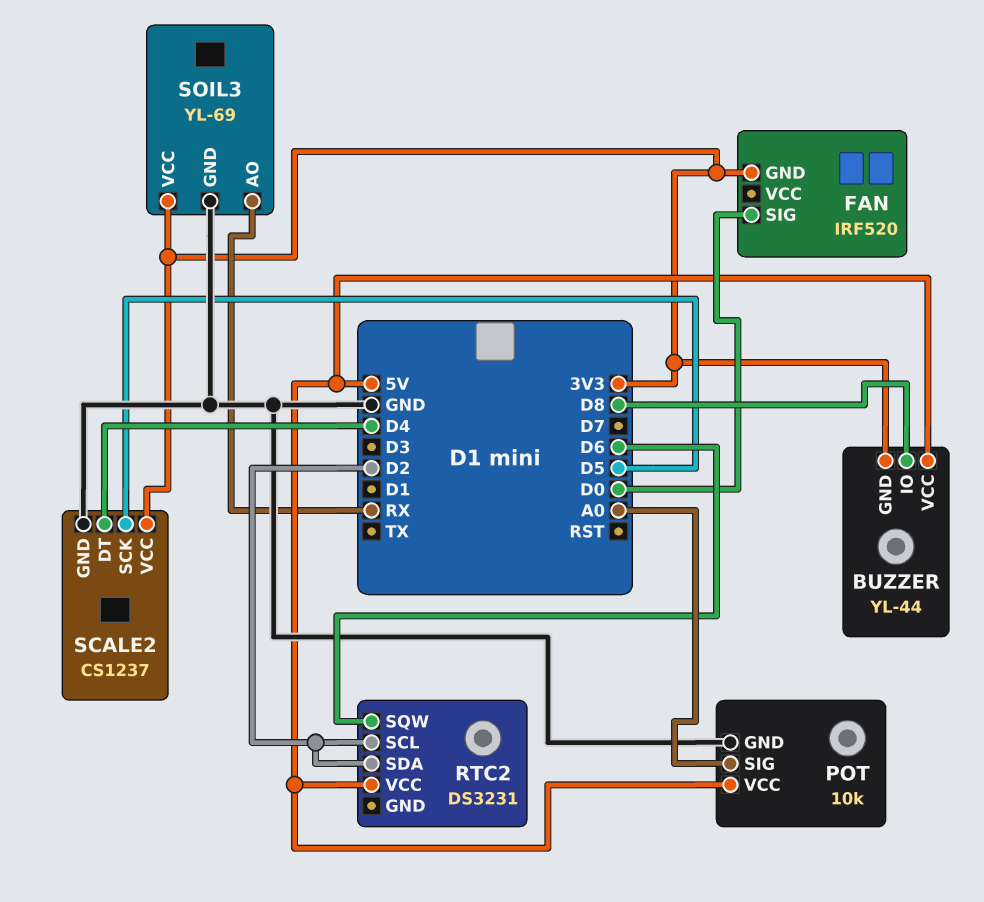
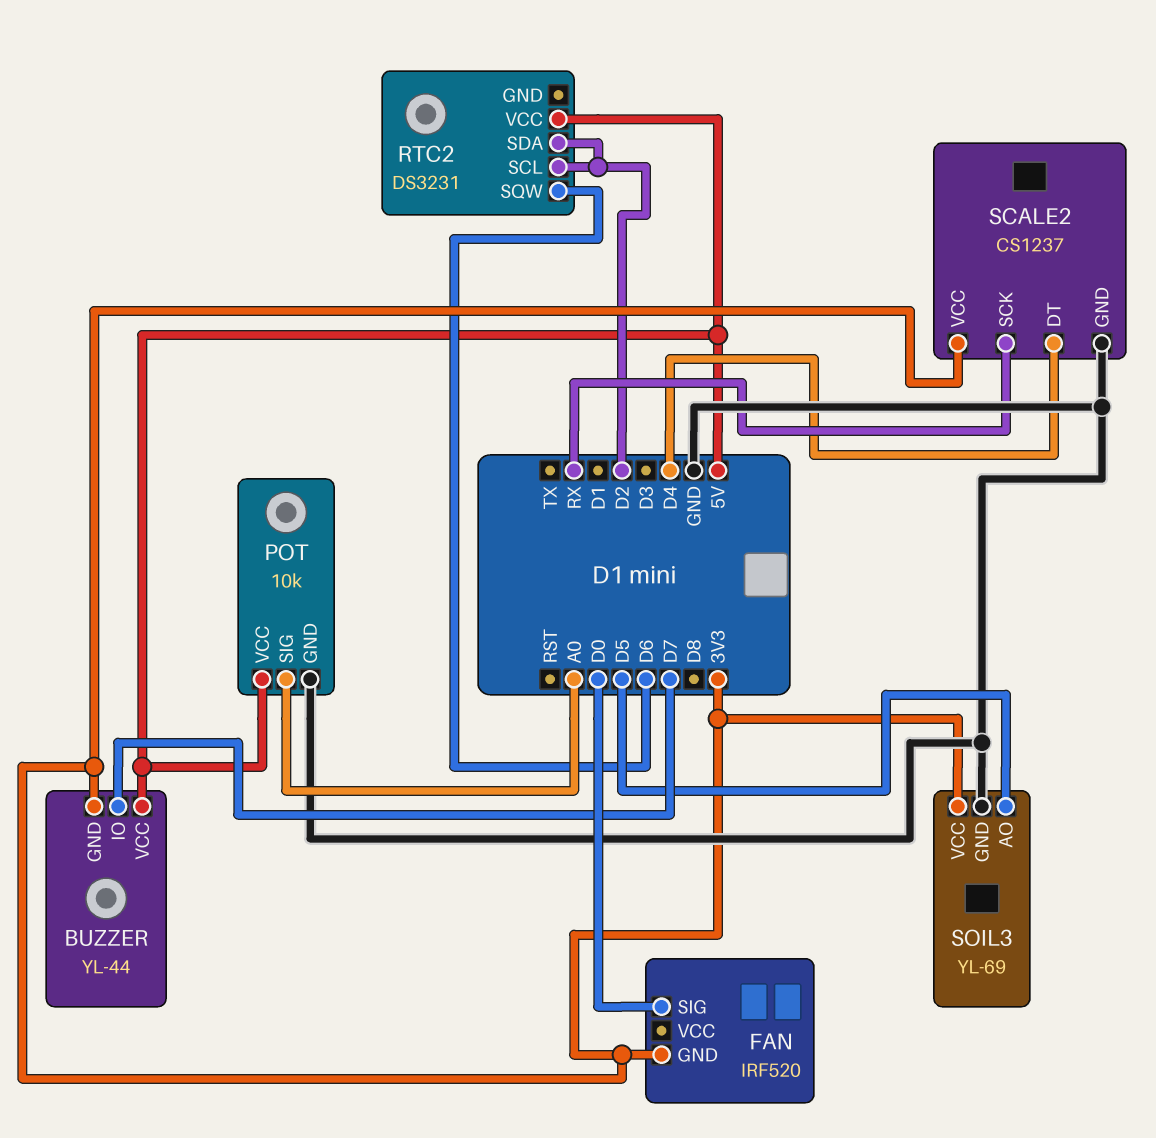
BUZZER pin IO: D8 -> D7
SCALE2 pin SCK: D5 -> RX
SOIL3 pin AO: RX -> D5

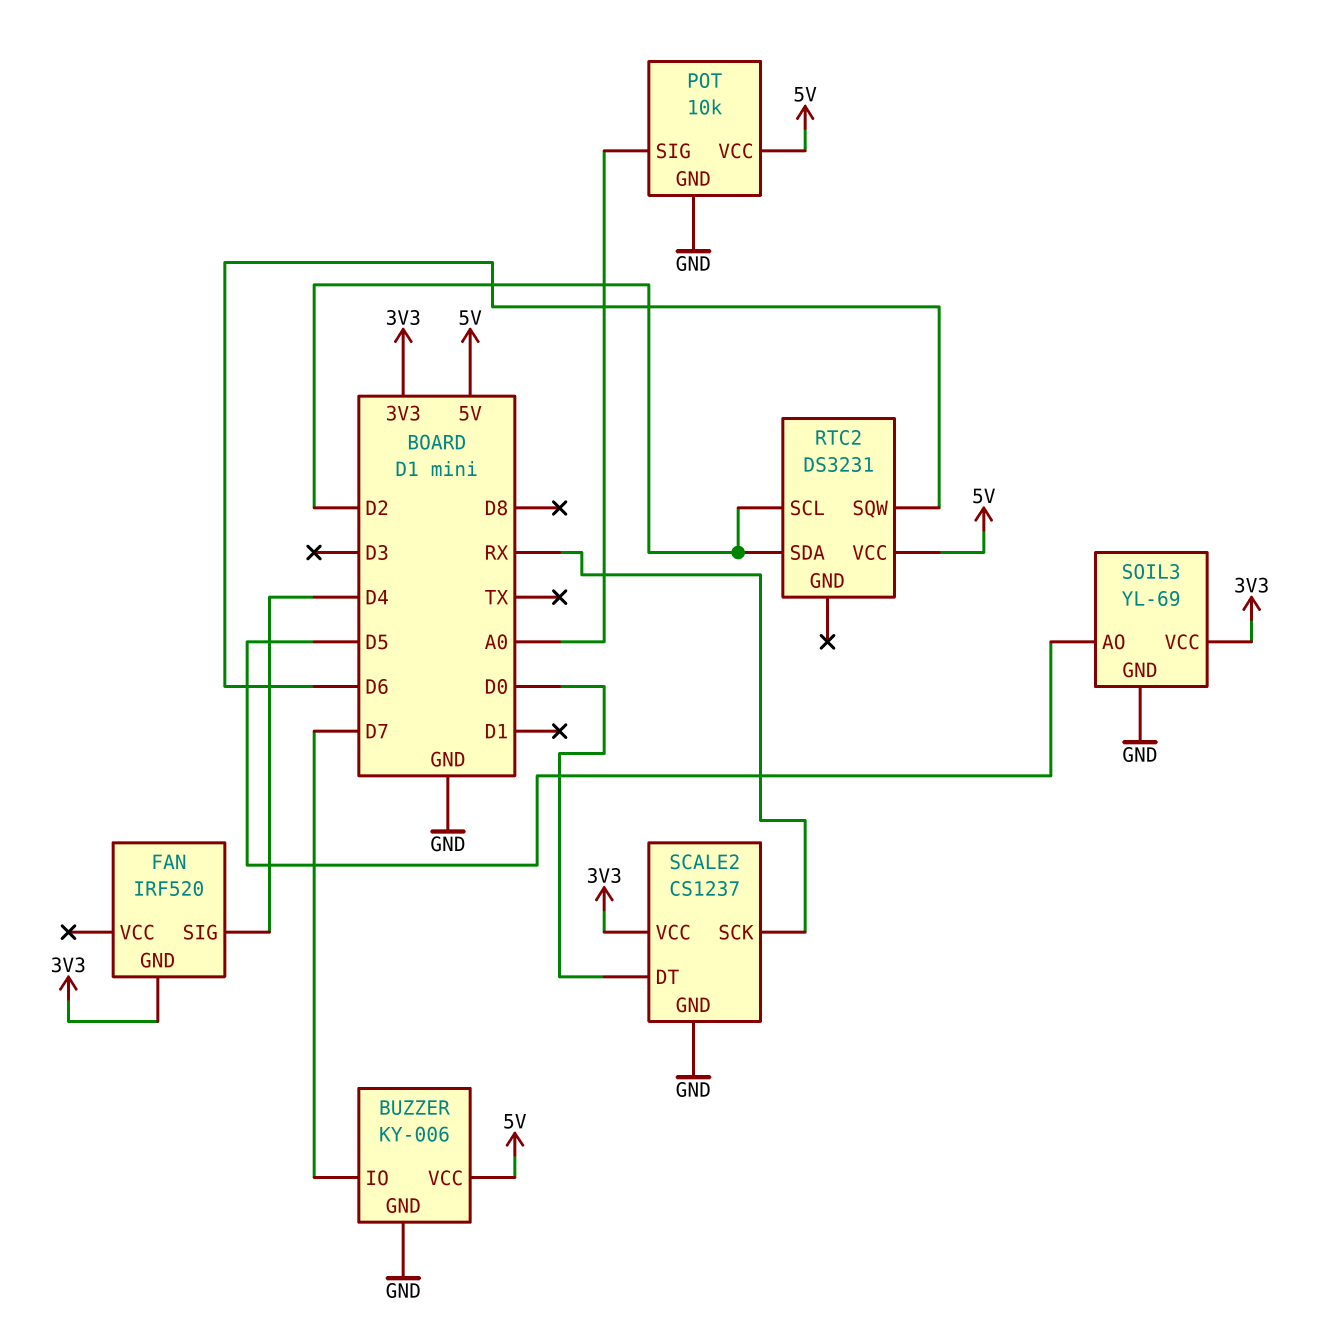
BUZZER: YL-44 -> KY-006
BUZZER pin GND: 3V3 -> GND
FAN pin SIG: D0 -> D4
SCALE2 pin DT: D4 -> D0

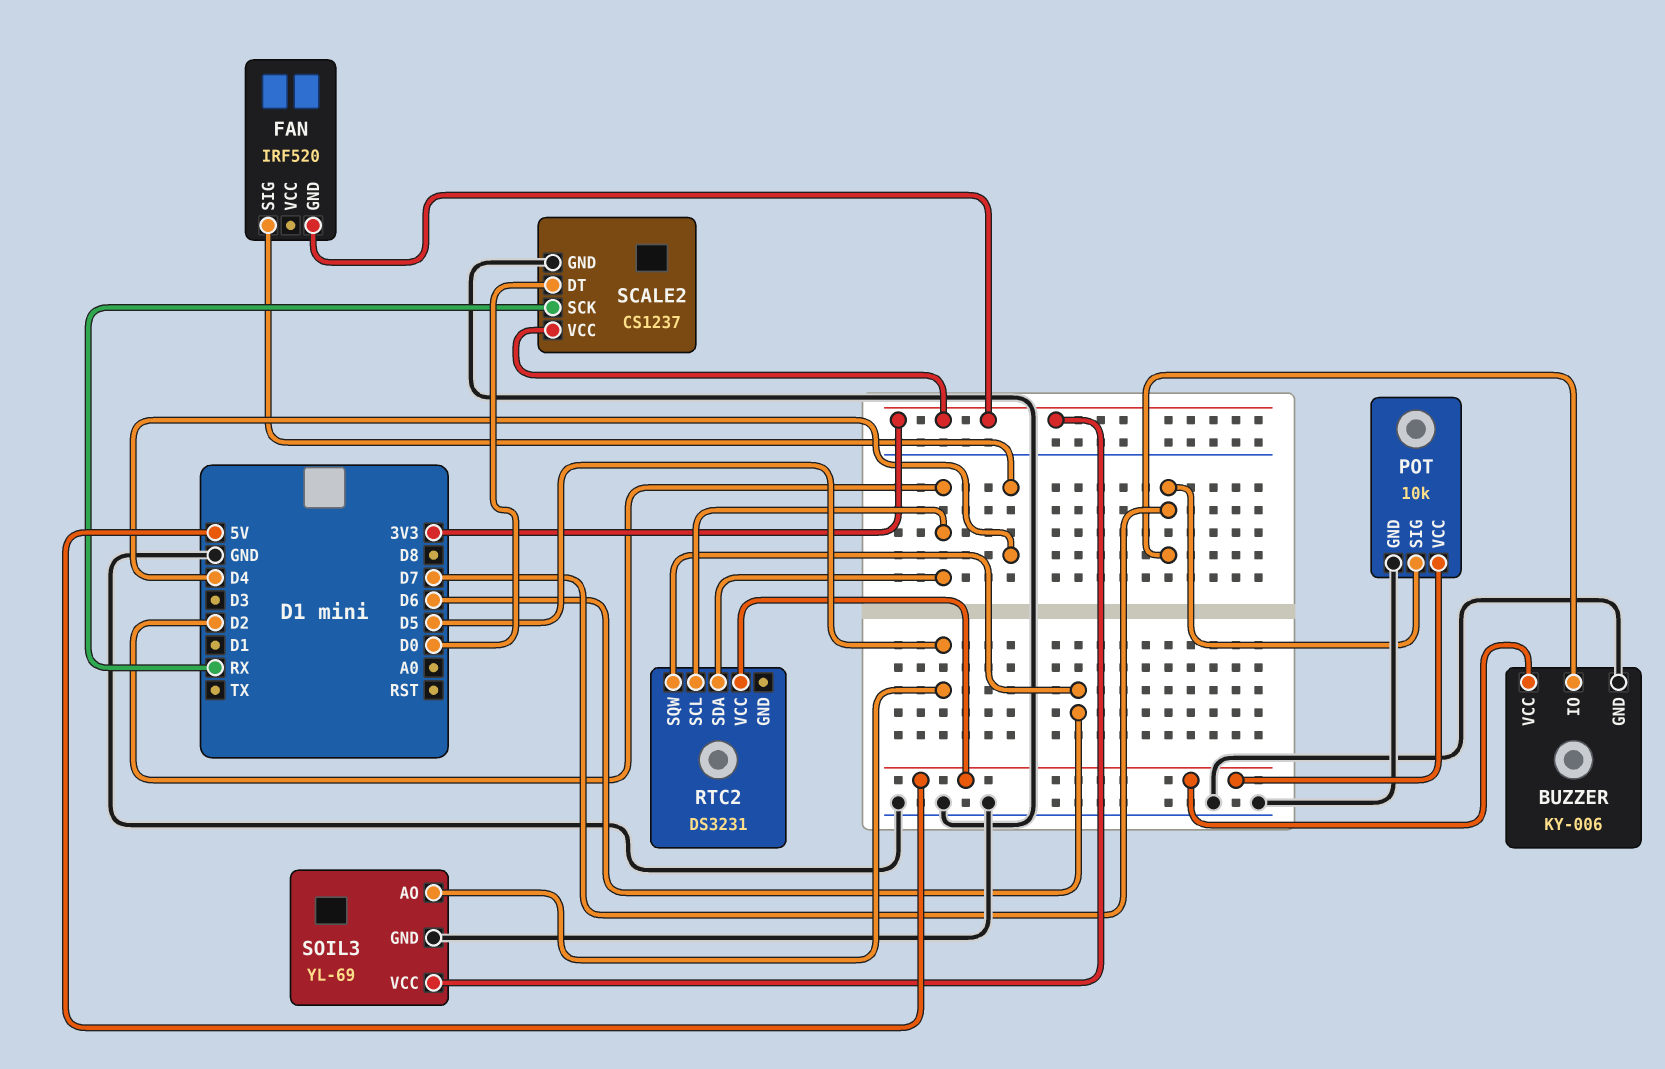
POT pin SIG: A0 -> D7

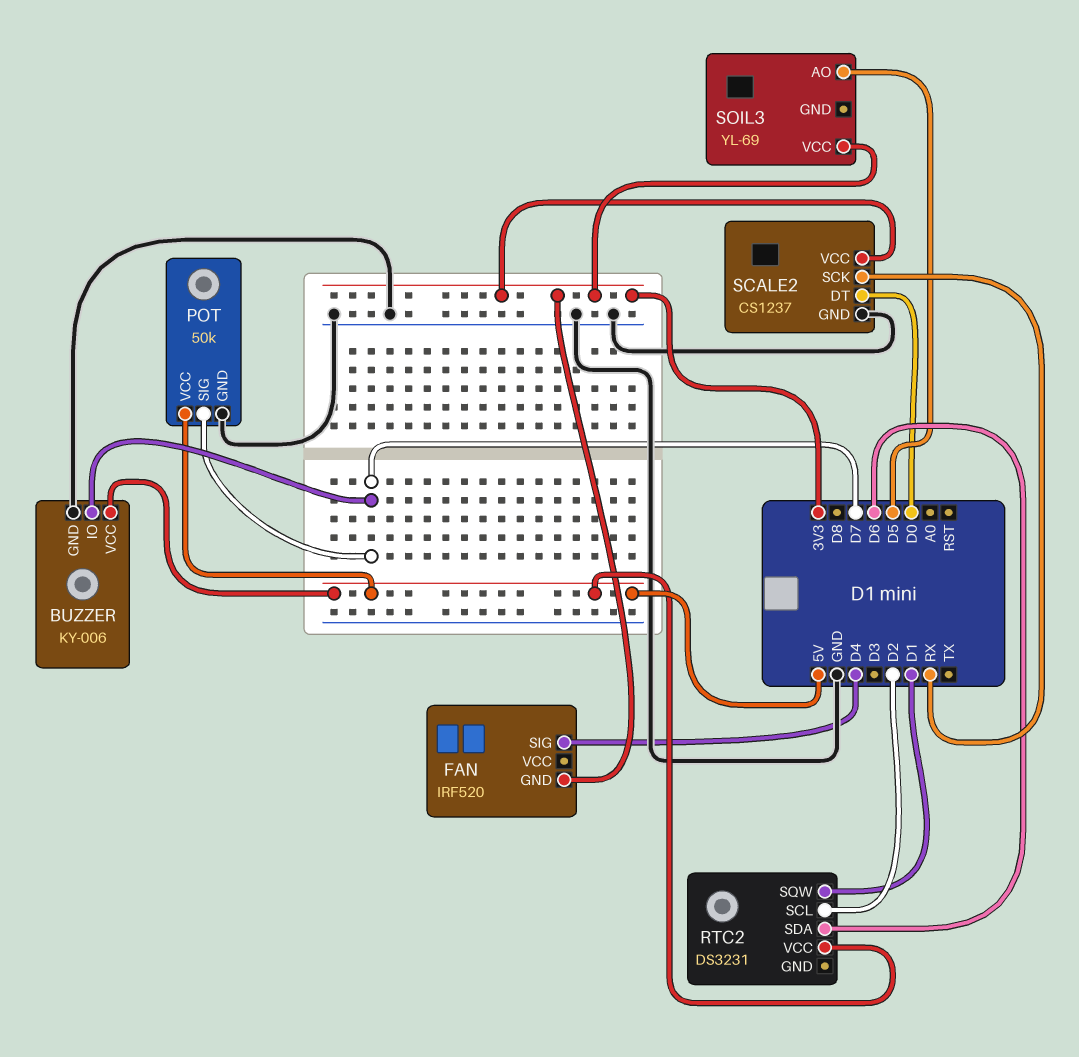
POT: 10k -> 50k
RTC2 pin SDA: D2 -> D6
RTC2 pin SQW: D6 -> D1
SOIL3 pin GND: GND -> none

